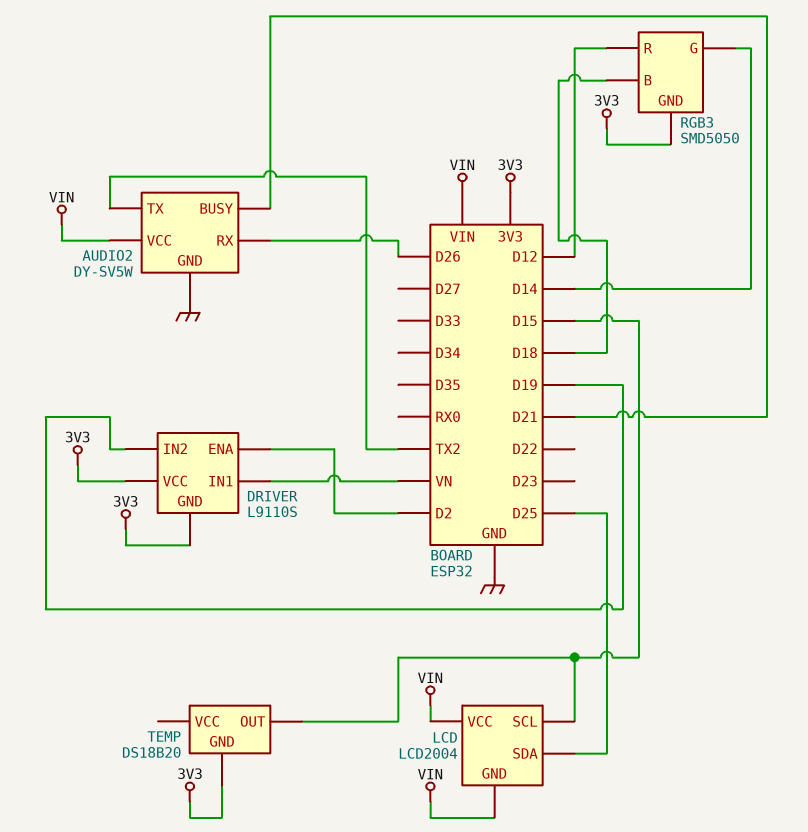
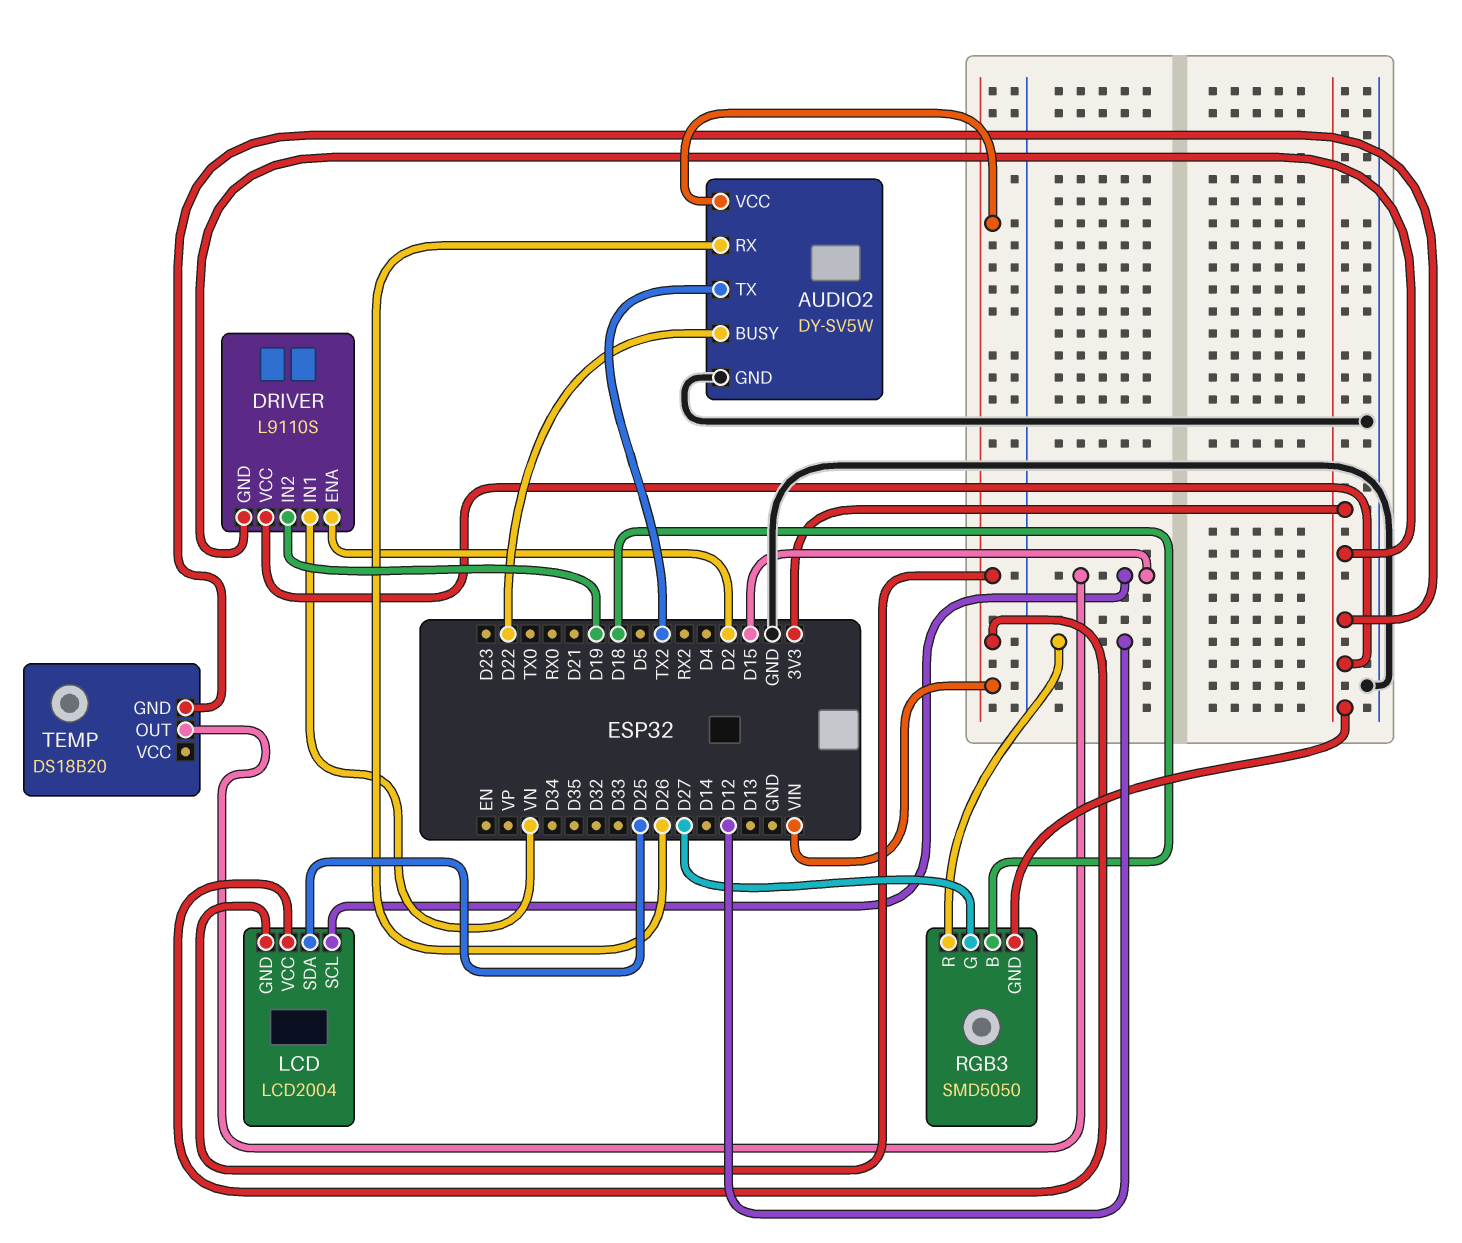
AUDIO2 pin BUSY: D21 -> D22
RGB3 pin G: D14 -> D27

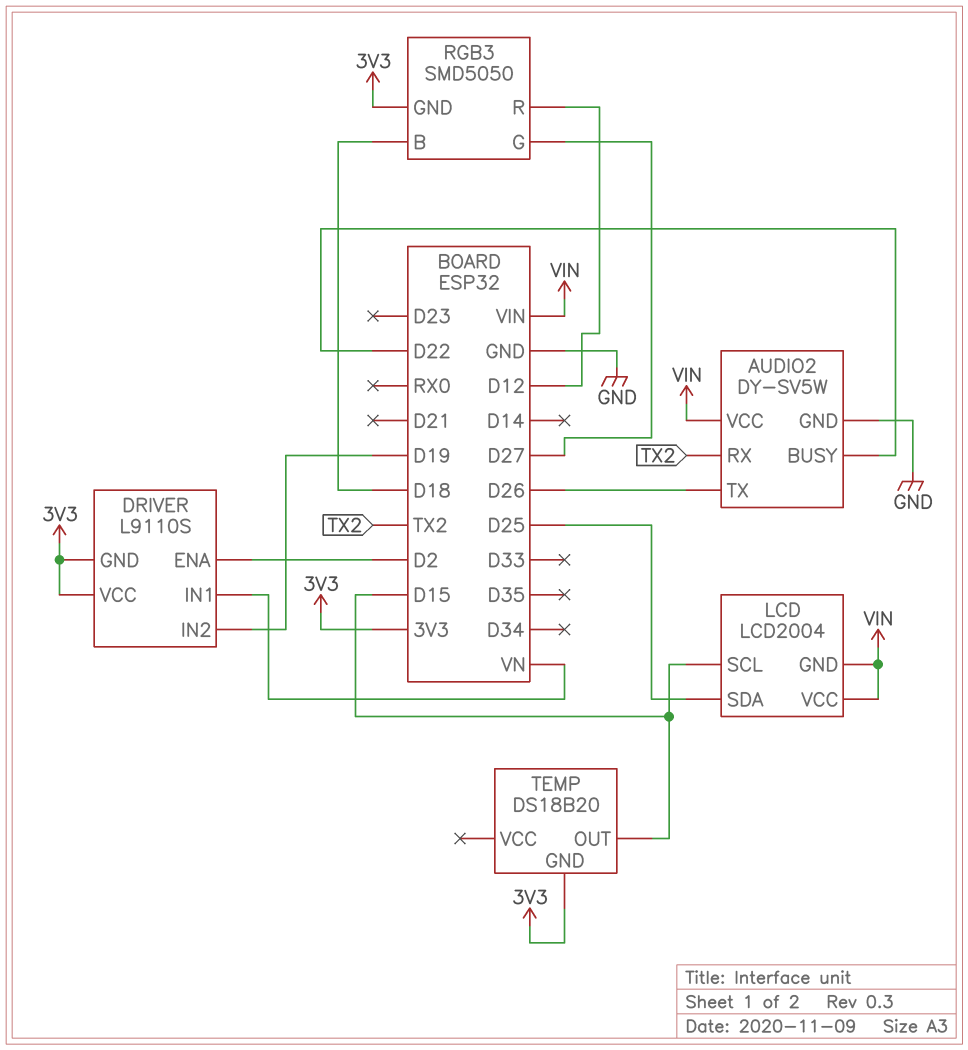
AUDIO2 pin RX: D26 -> TX2
AUDIO2 pin TX: TX2 -> D26

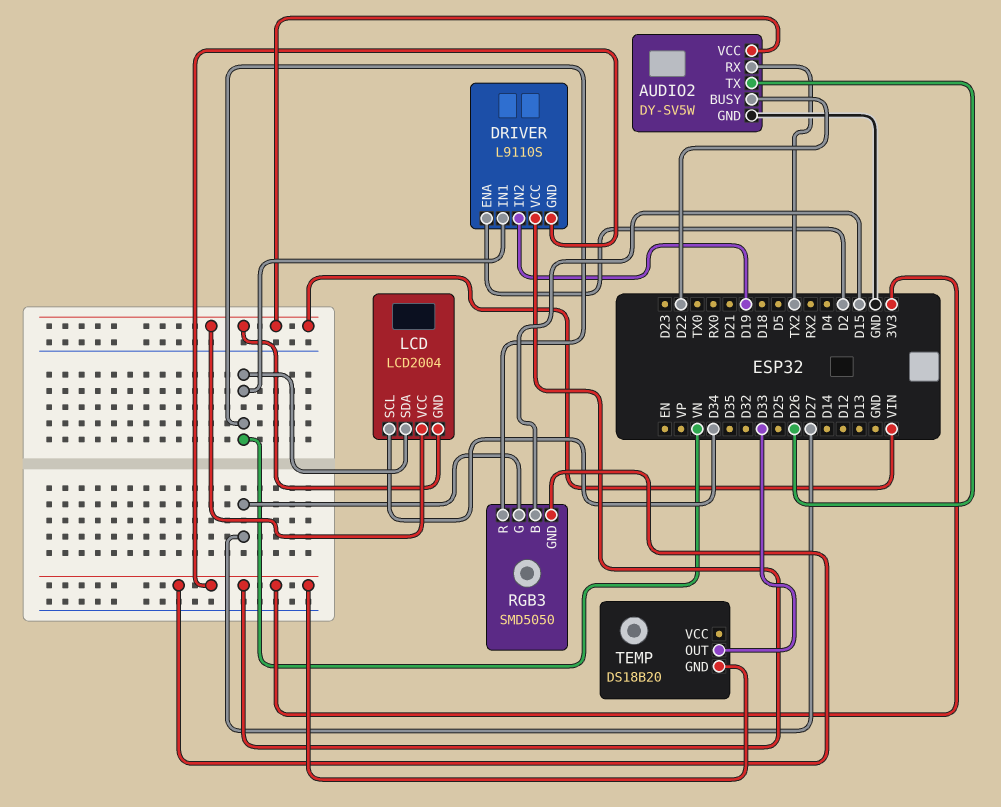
LCD pin SCL: D15 -> D34
LCD pin SDA: D25 -> VN
RGB3 pin B: D18 -> D15
RGB3 pin R: D12 -> VN
TEMP pin OUT: D15 -> D33

